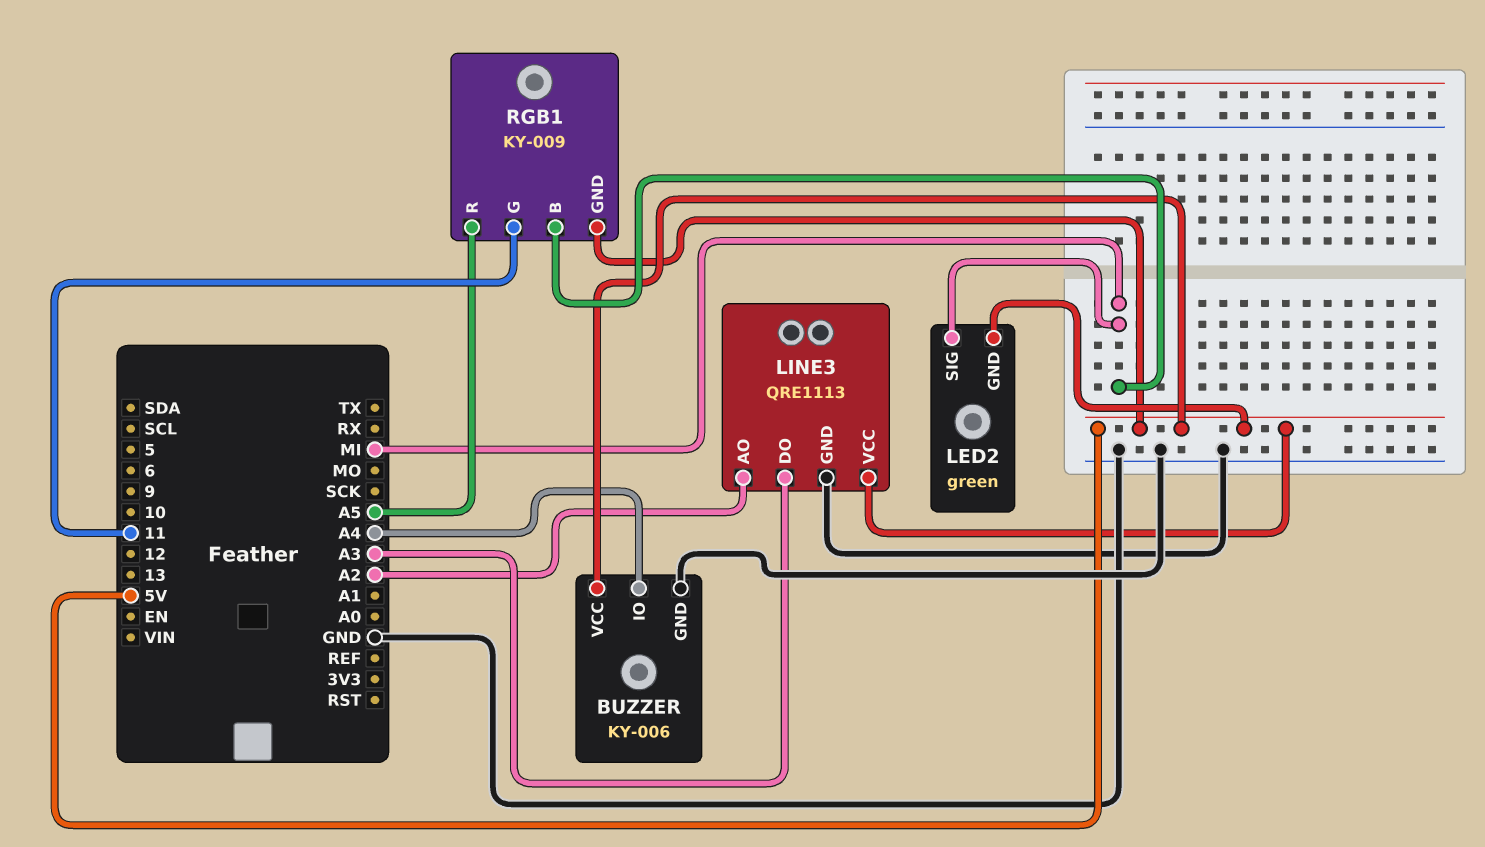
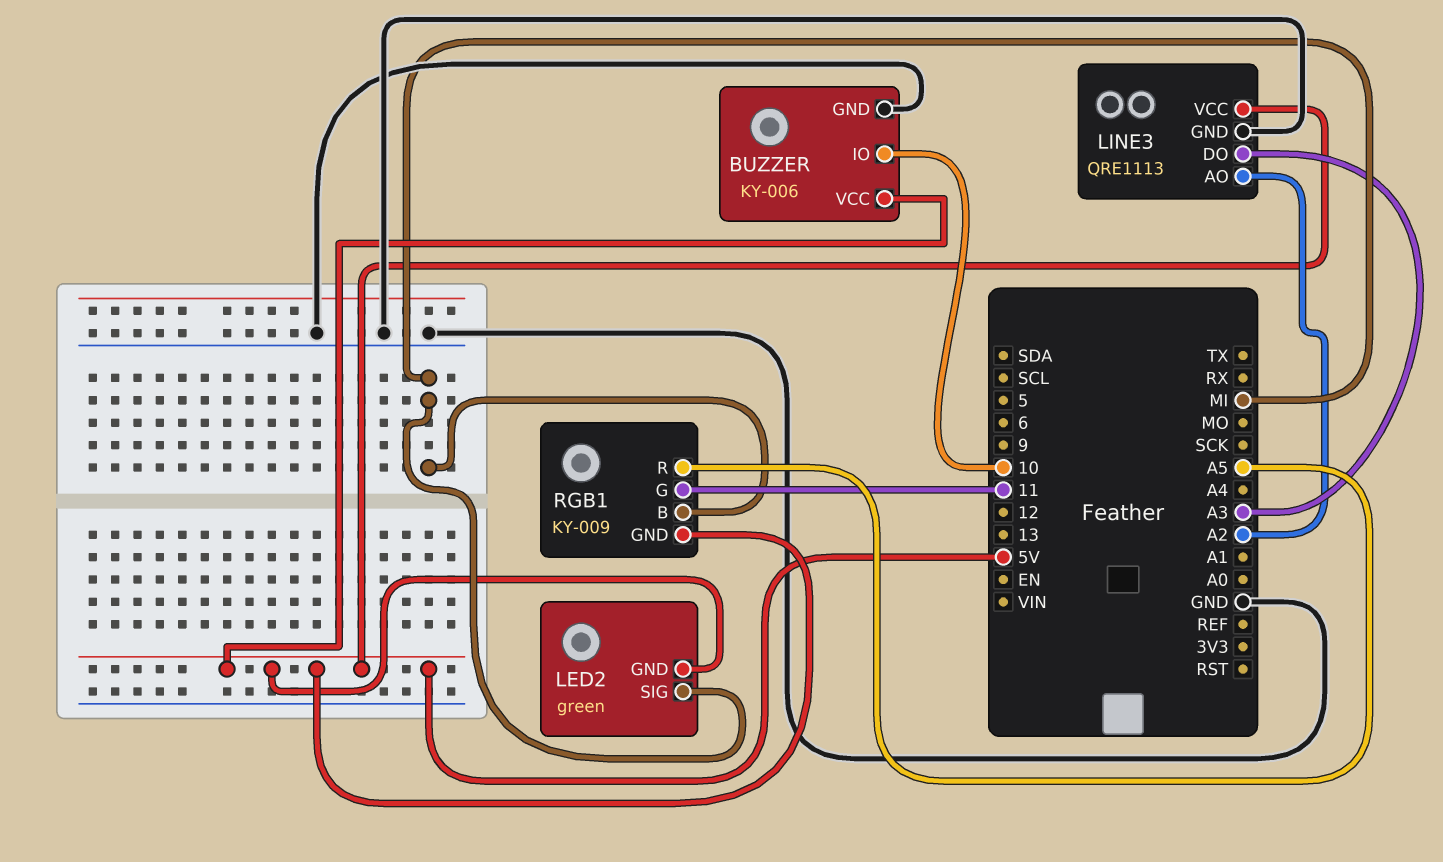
BUZZER pin IO: A4 -> 10

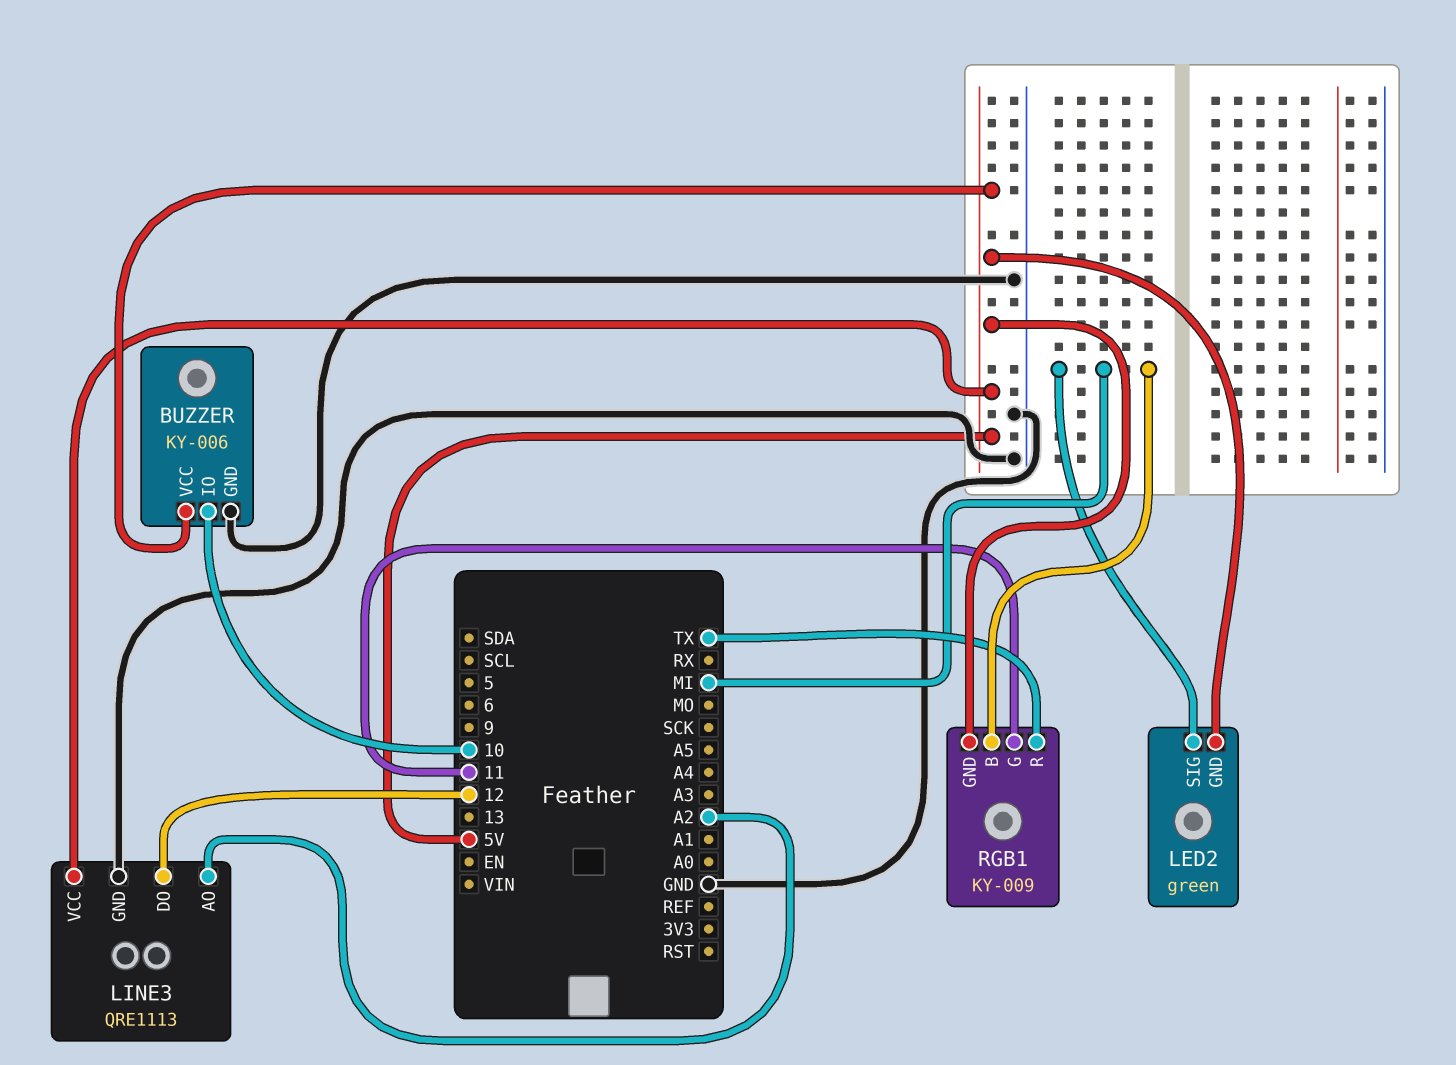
LINE3 pin DO: A3 -> 12
RGB1 pin R: A5 -> TX

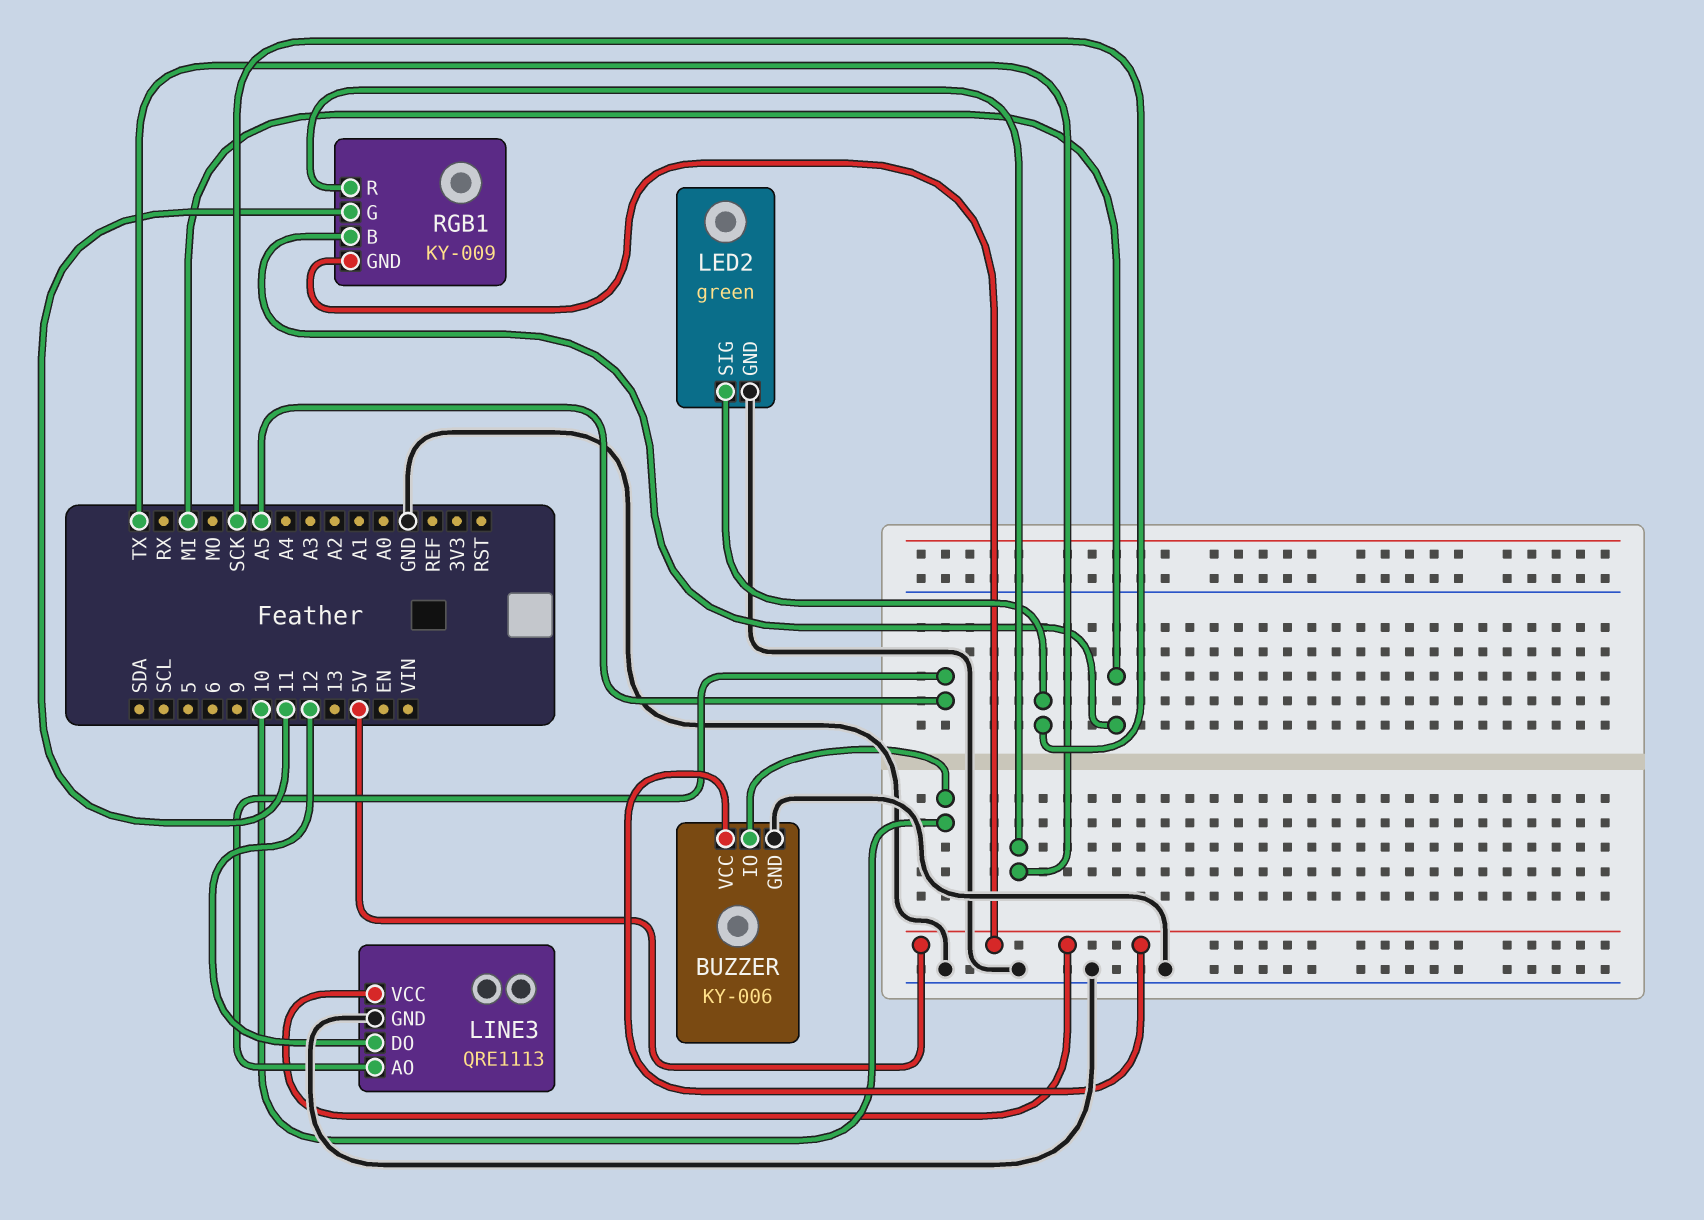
LED2 pin GND: 5V -> GND
LED2 pin SIG: MI -> SCK
LINE3 pin AO: A2 -> A5

